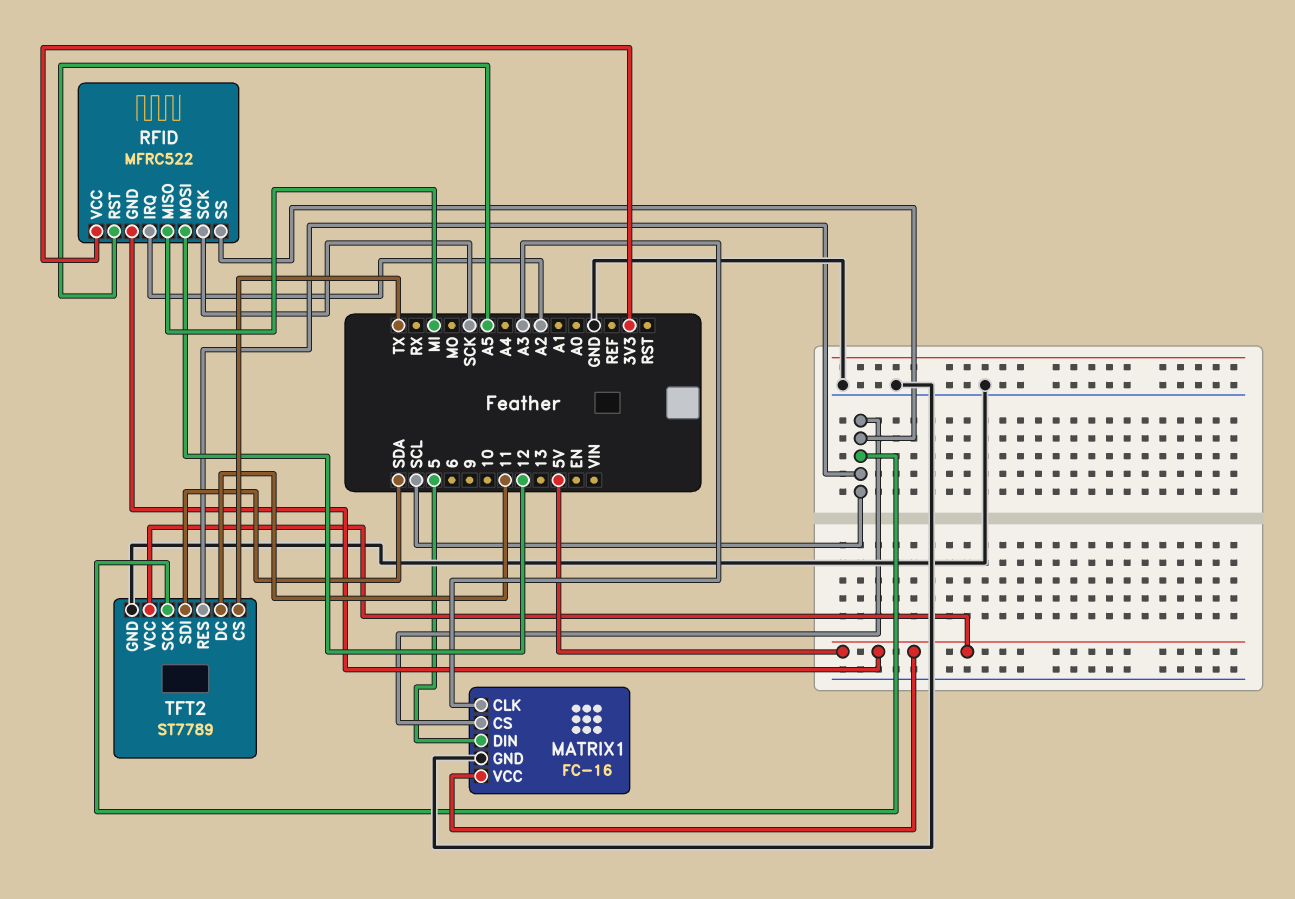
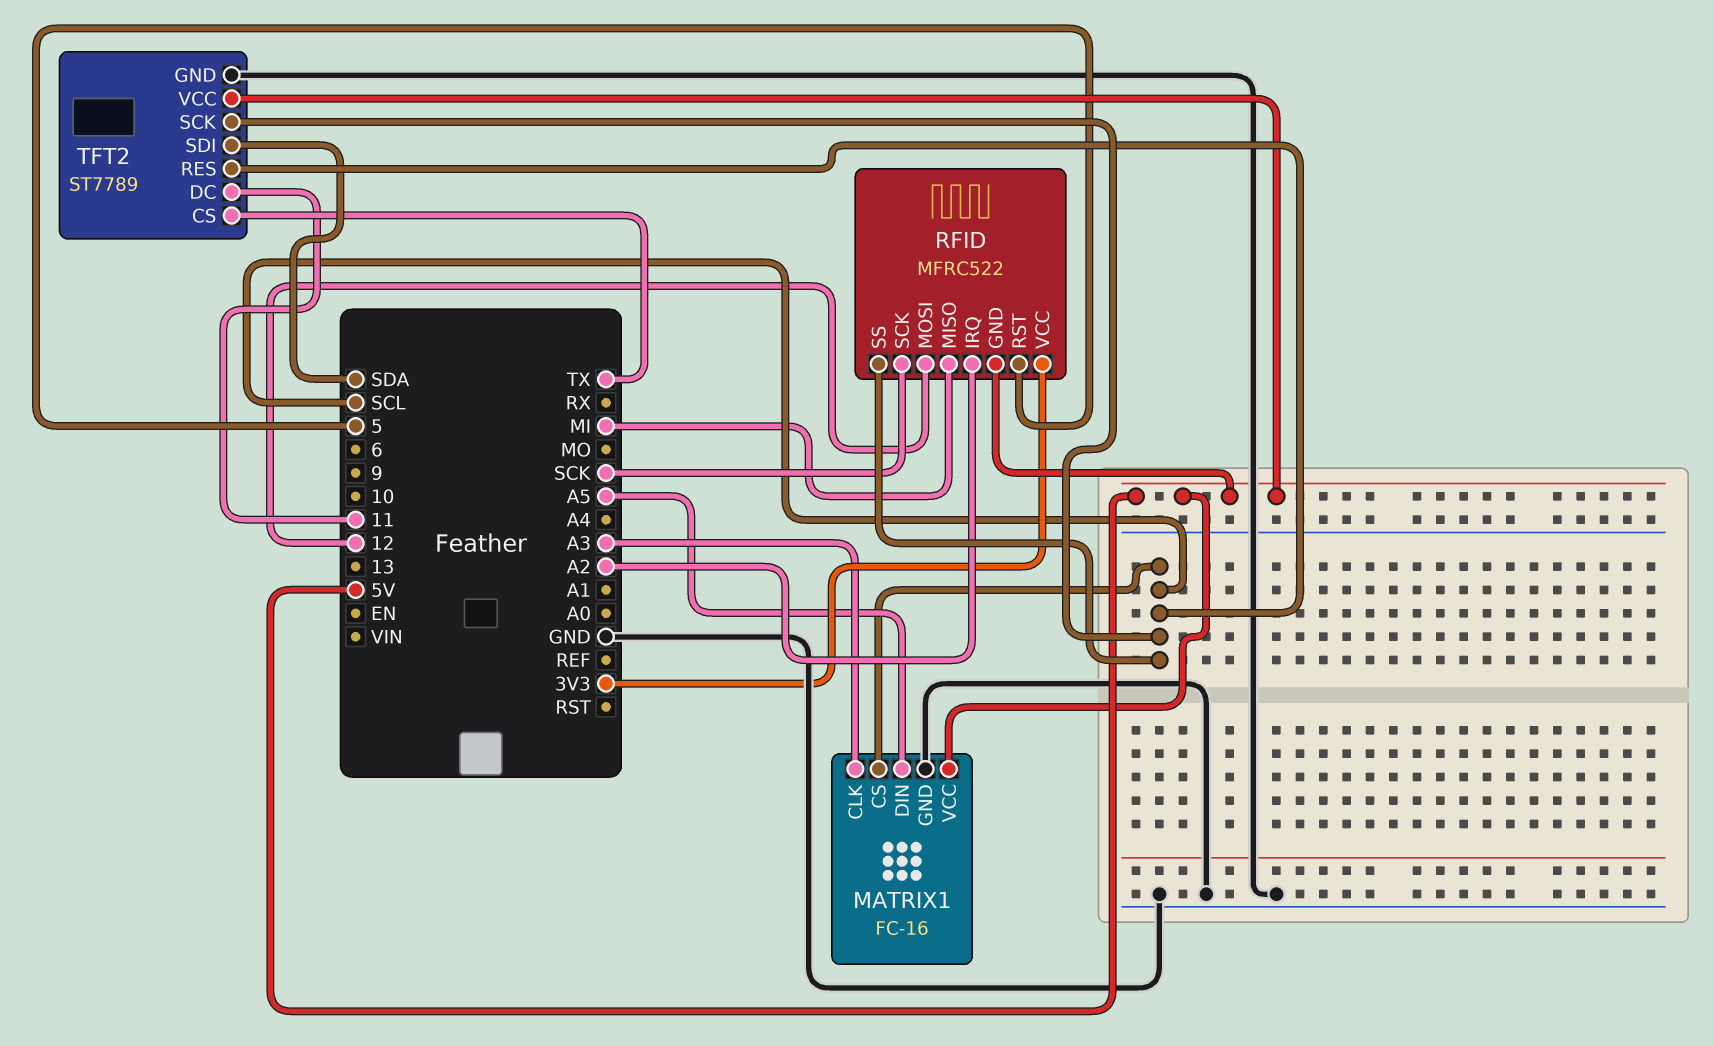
MATRIX1 pin DIN: 5 -> A5
RFID pin RST: A5 -> 5

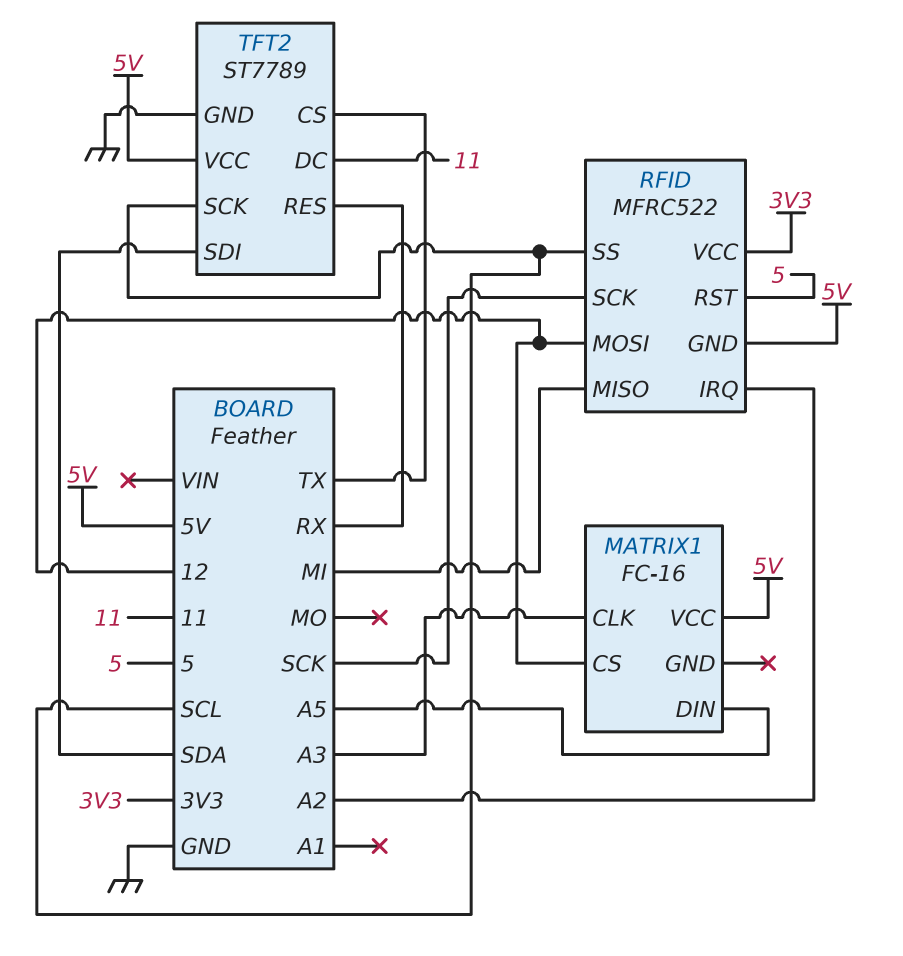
MATRIX1 pin CS: SCL -> 12
MATRIX1 pin GND: GND -> none
TFT2 pin RES: SCL -> RX

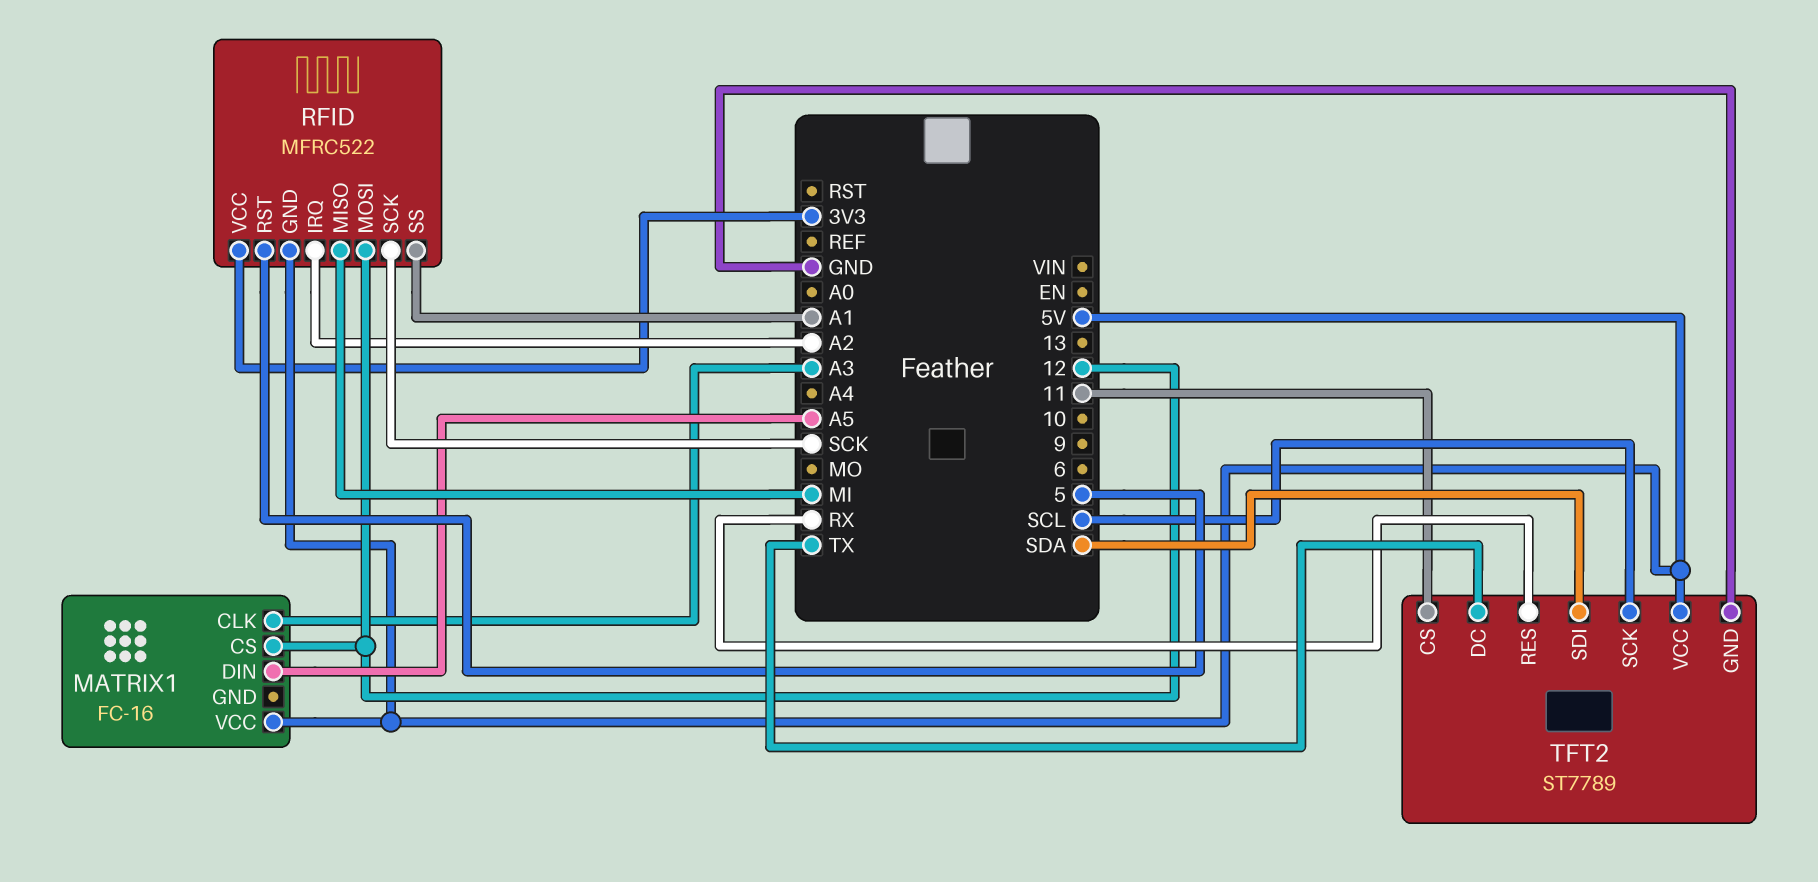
RFID pin SS: SCL -> A1
TFT2 pin CS: TX -> 11
TFT2 pin DC: 11 -> TX

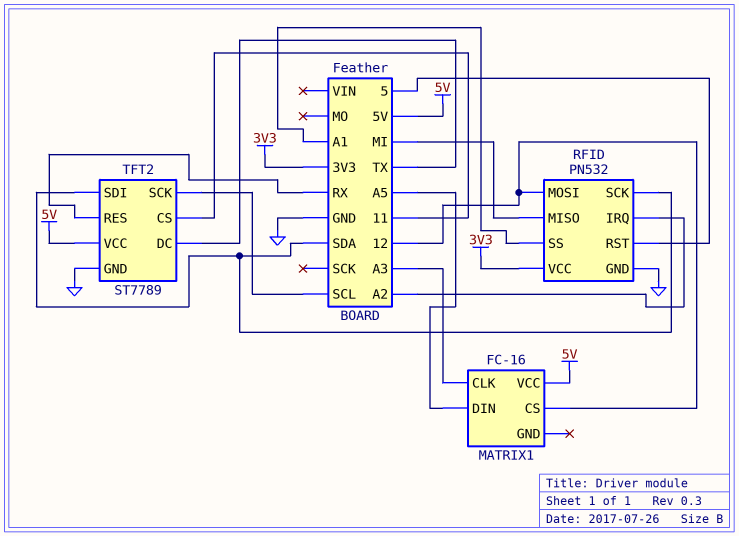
RFID: MFRC522 -> PN532
RFID pin GND: 5V -> GND
RFID pin SCK: SCK -> SDA

